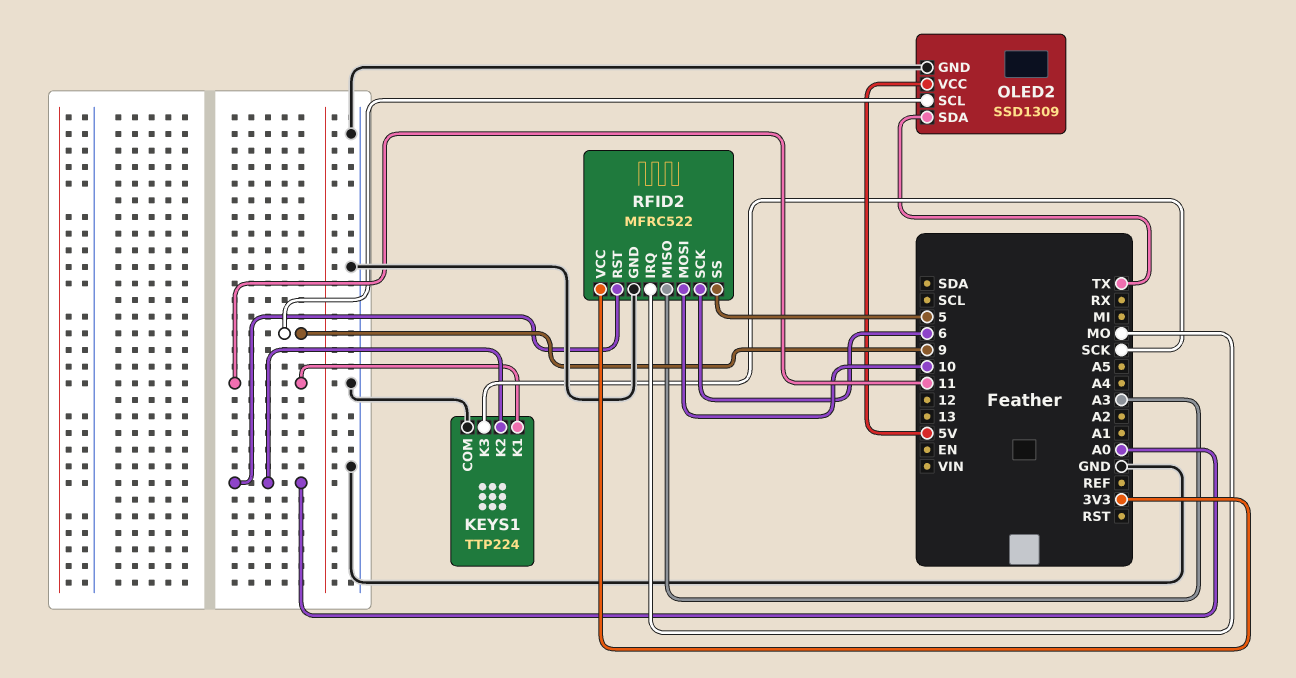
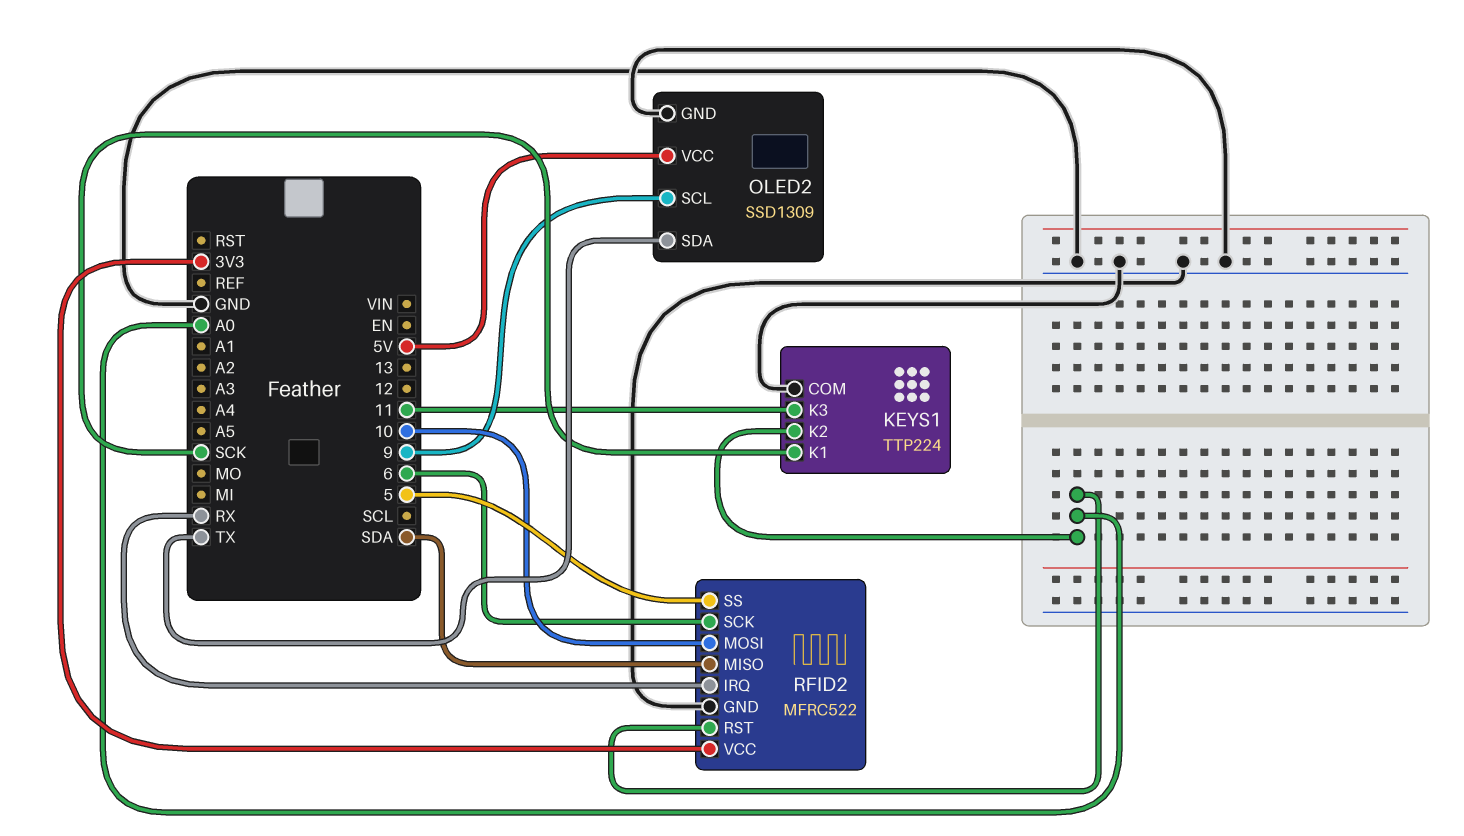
KEYS1 pin K1: 11 -> SCK
KEYS1 pin K3: SCK -> 11
RFID2 pin IRQ: MO -> RX
RFID2 pin MISO: A3 -> SDA

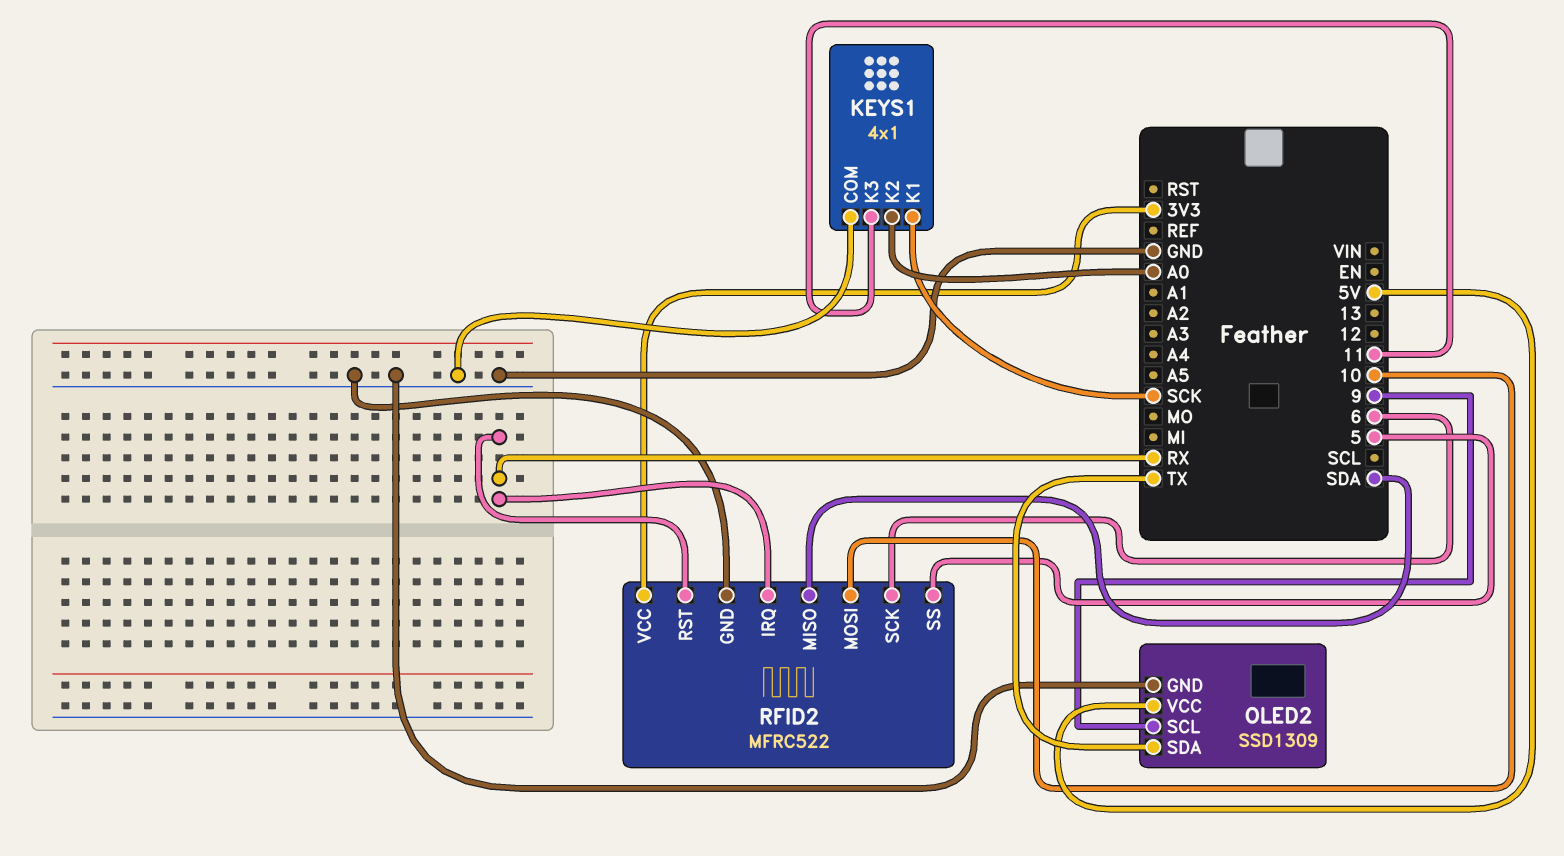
KEYS1: TTP224 -> 4x1
RFID2 pin RST: A0 -> RX

